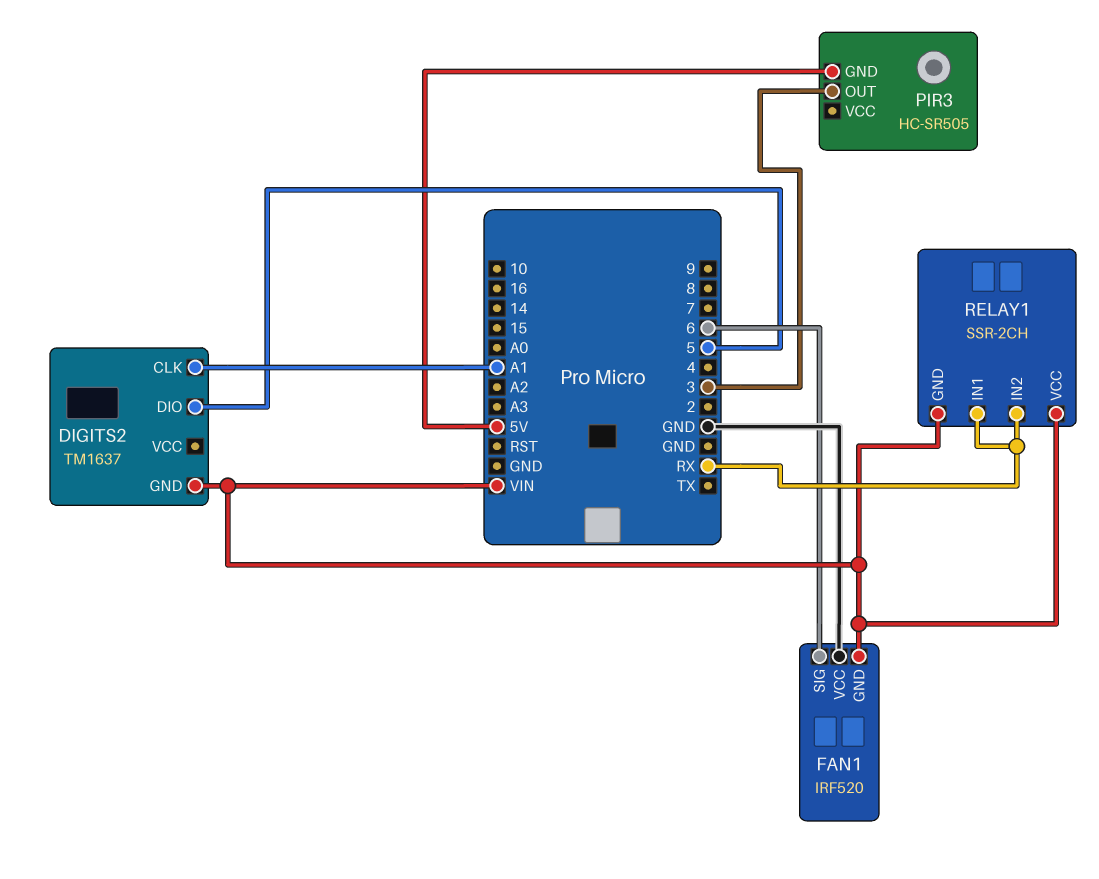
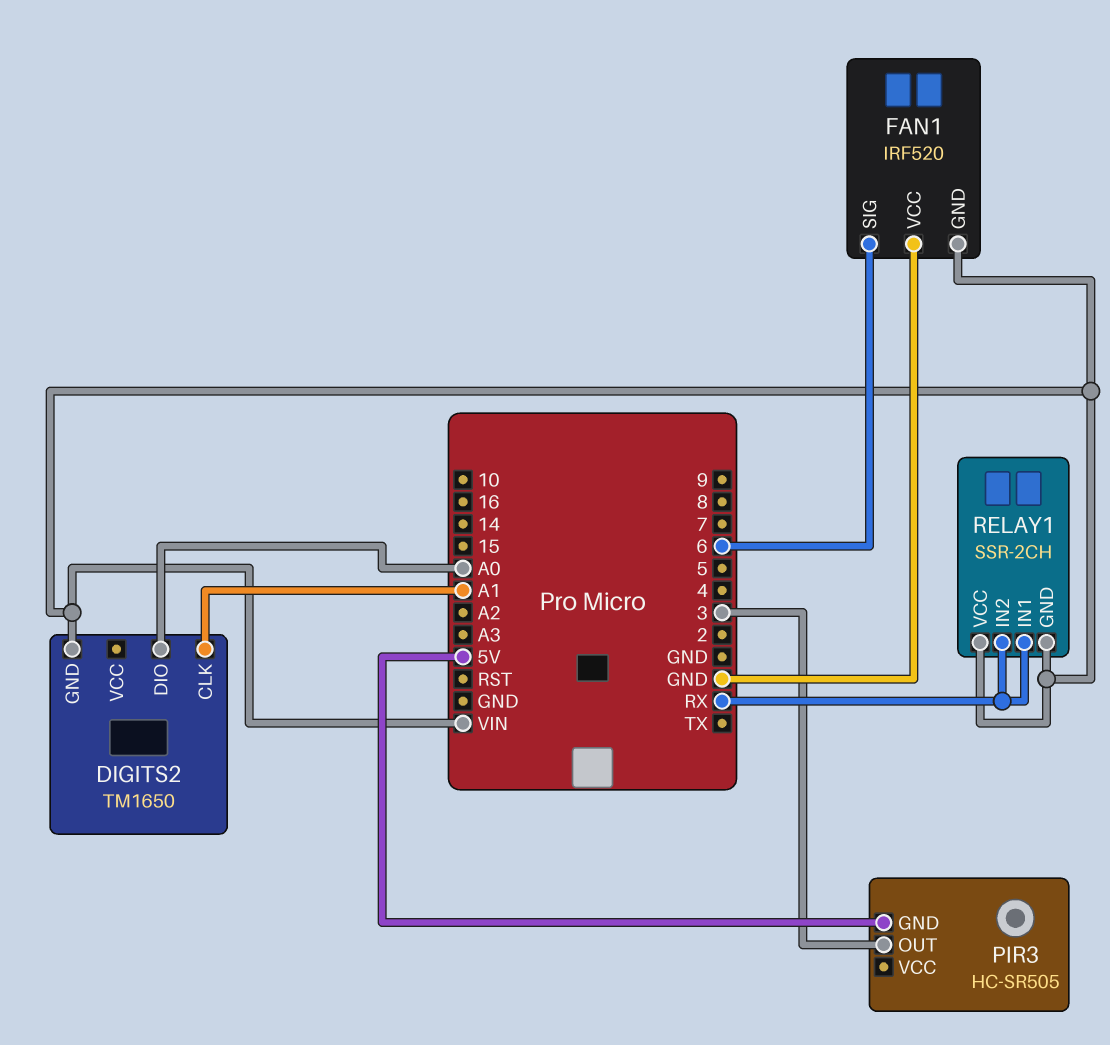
DIGITS2: TM1637 -> TM1650
DIGITS2 pin DIO: 5 -> A0

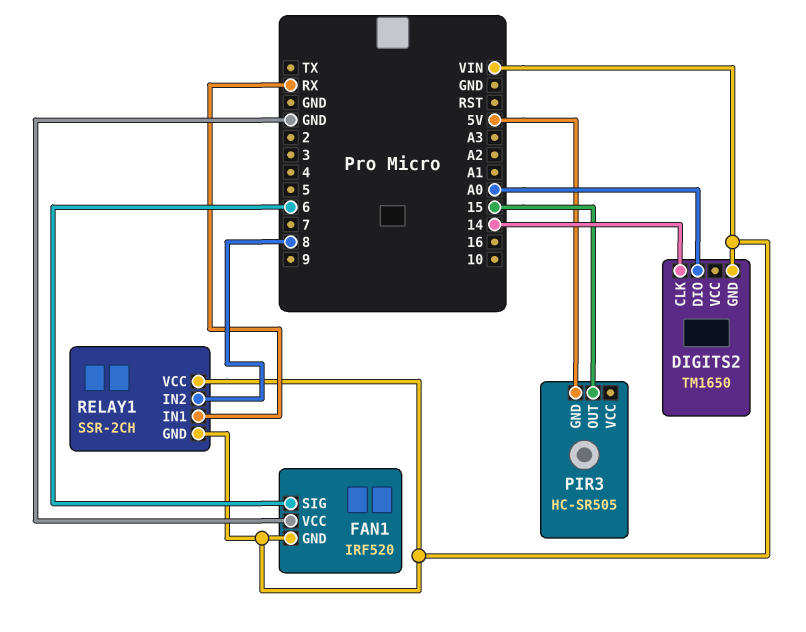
DIGITS2 pin CLK: A1 -> 14
PIR3 pin OUT: 3 -> 15
RELAY1 pin IN2: RX -> 8

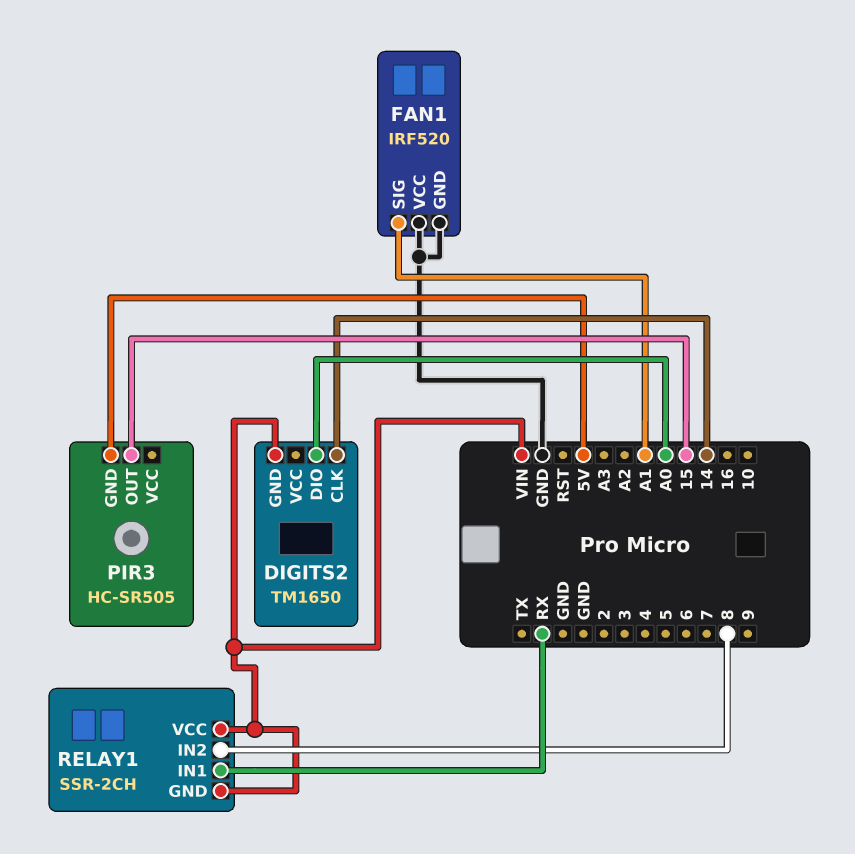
FAN1 pin GND: VIN -> GND
FAN1 pin SIG: 6 -> A1

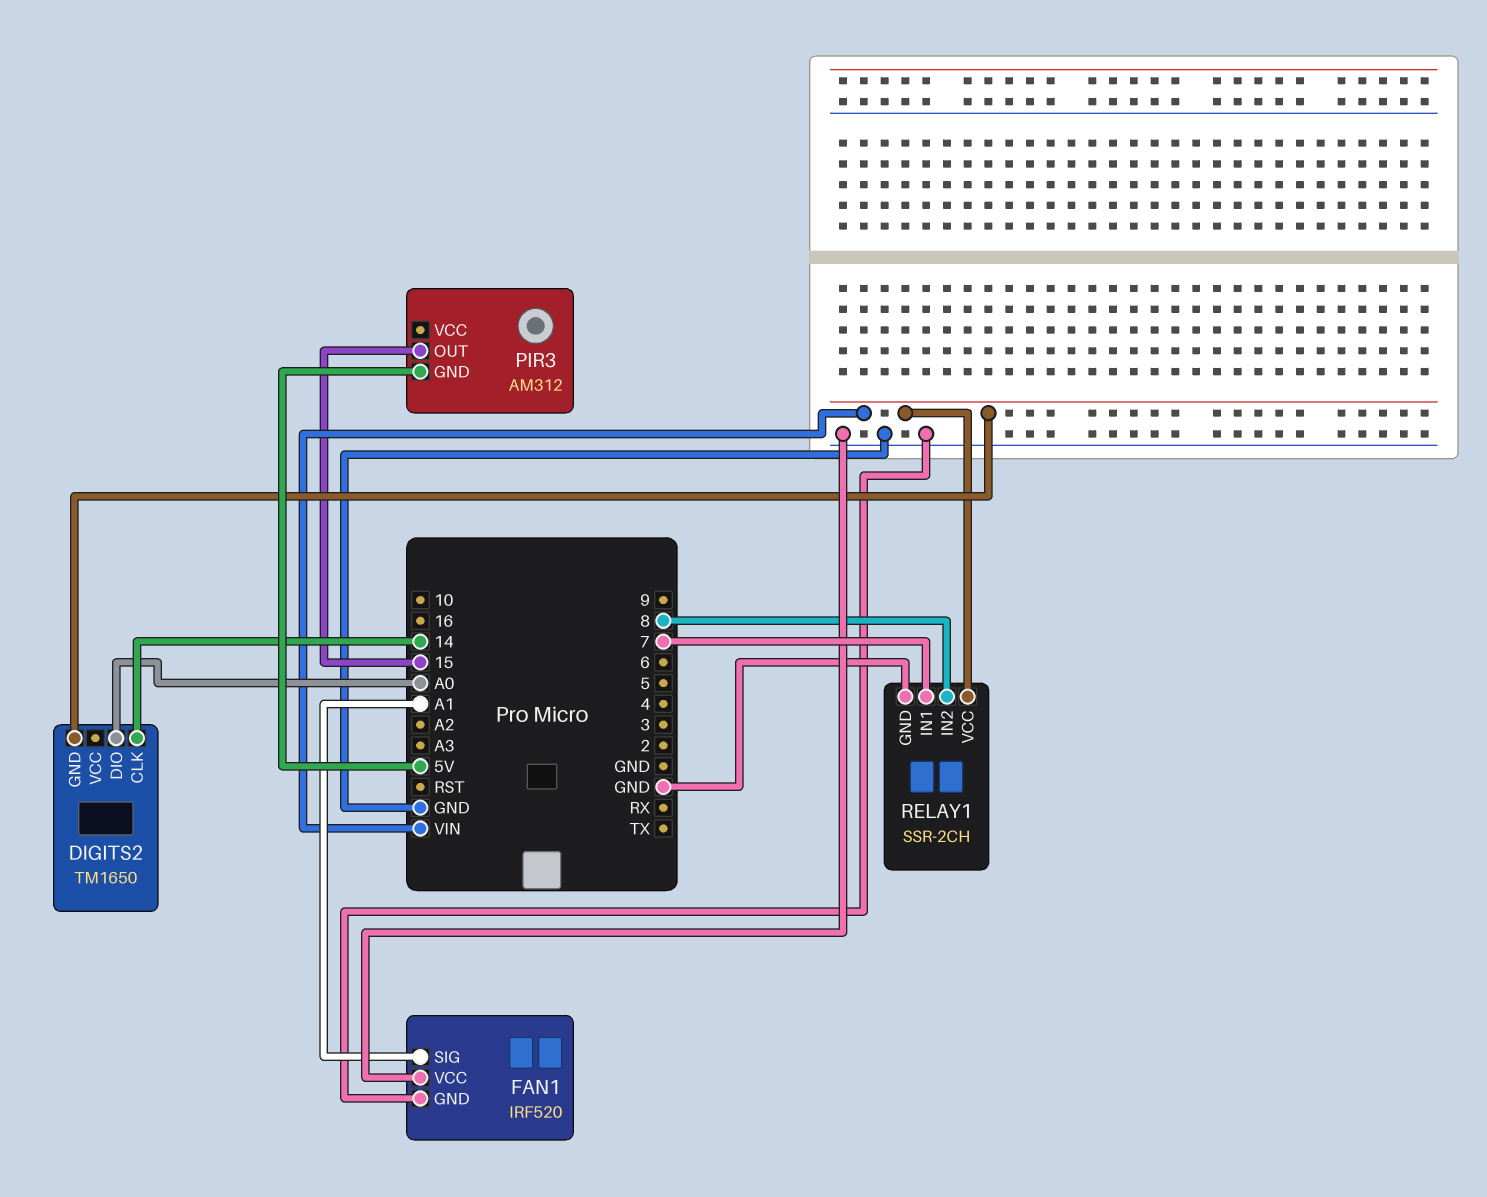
PIR3: HC-SR505 -> AM312
RELAY1 pin GND: VIN -> GND
RELAY1 pin IN1: RX -> 7

